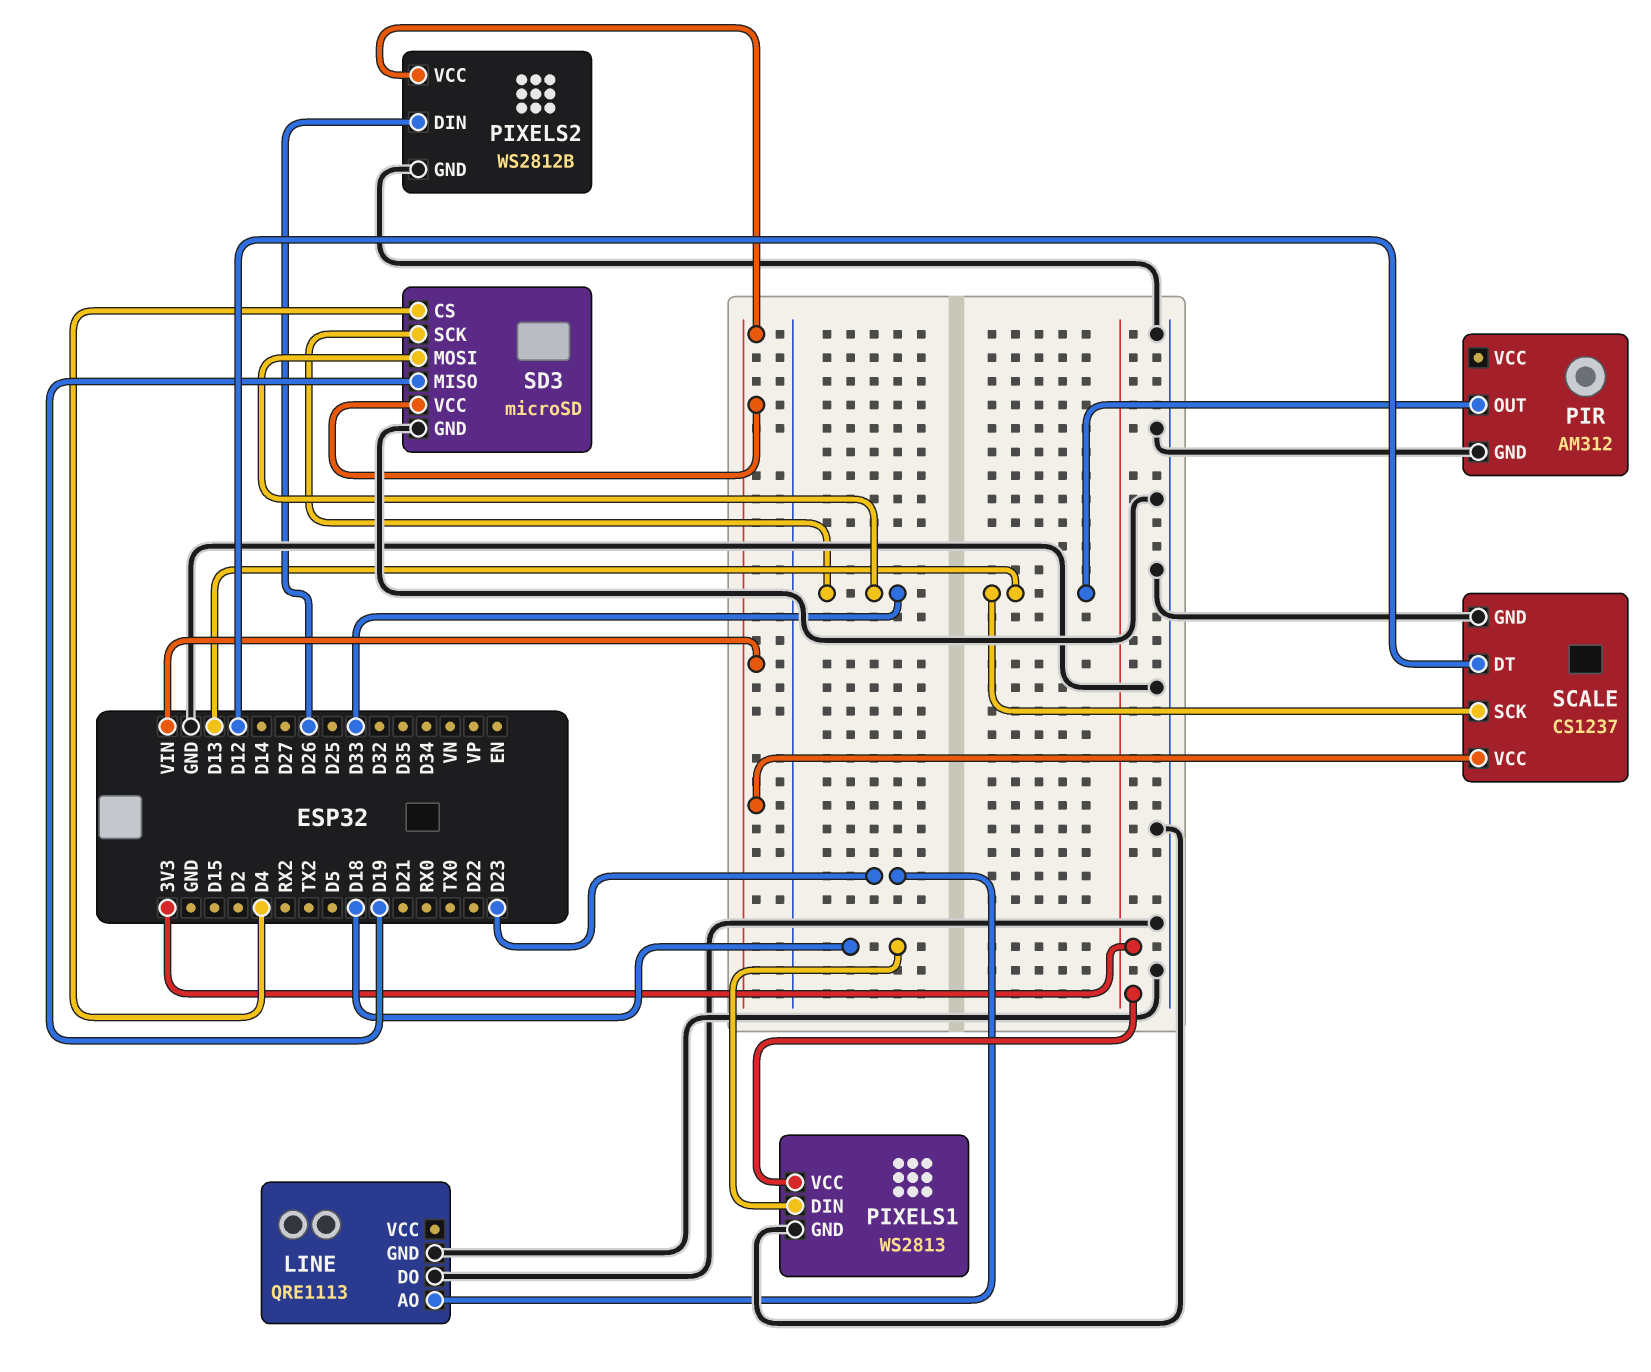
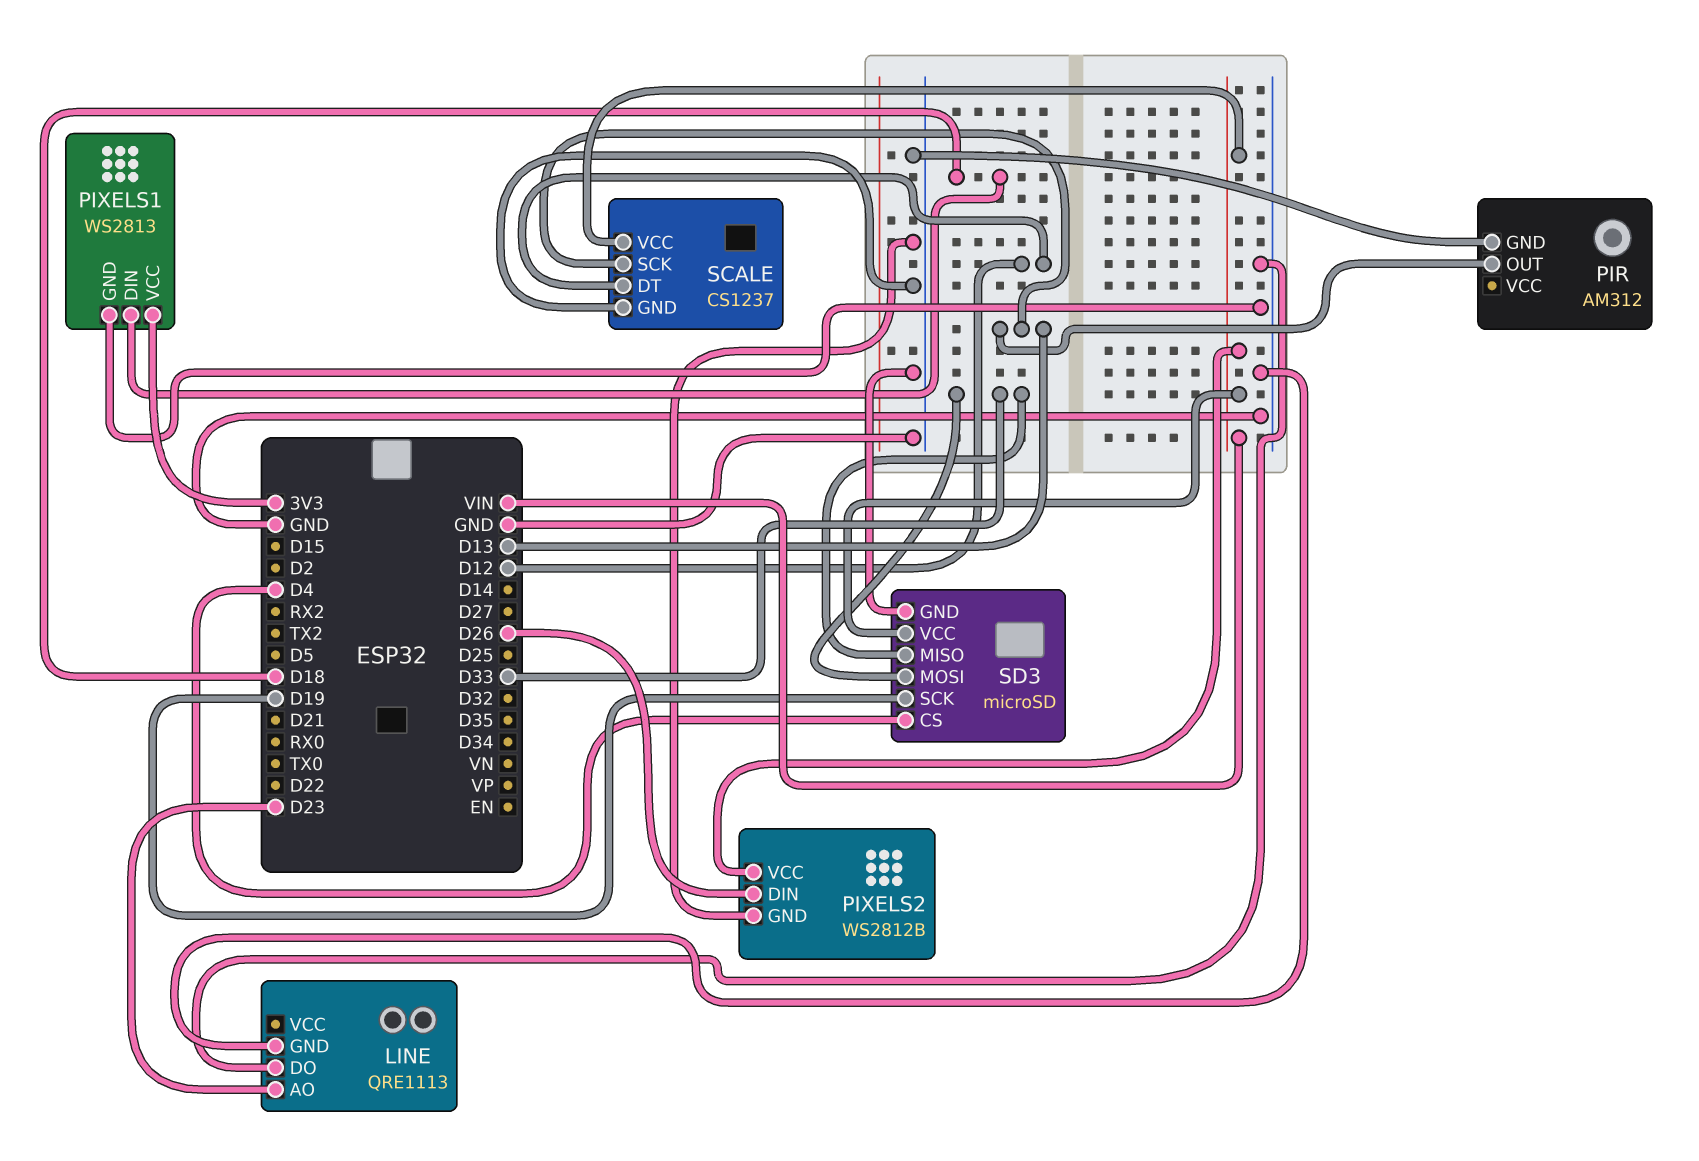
SD3 pin MISO: D19 -> D33
SD3 pin SCK: D33 -> D19

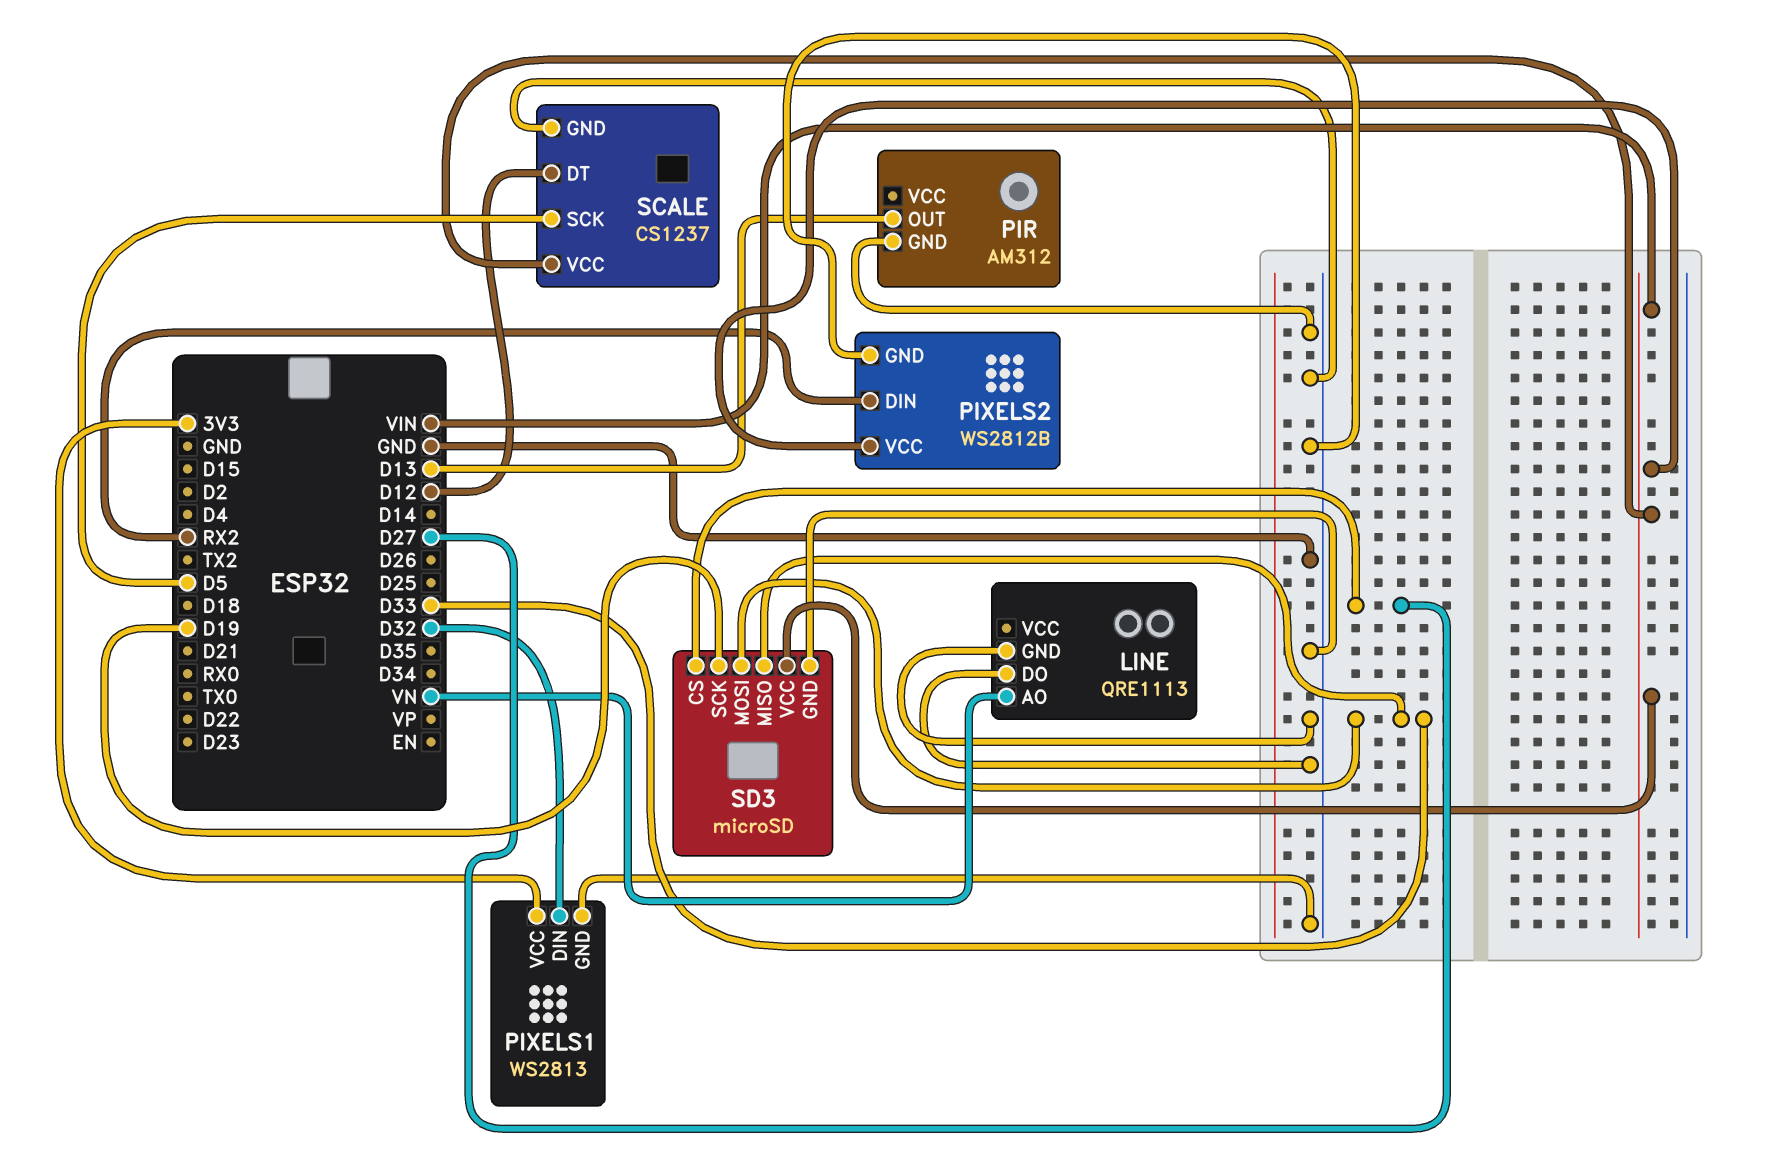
LINE pin AO: D23 -> VN
PIXELS1 pin DIN: D18 -> D32
PIXELS2 pin DIN: D26 -> RX2
SCALE pin SCK: D13 -> D5
SD3 pin CS: D4 -> D27

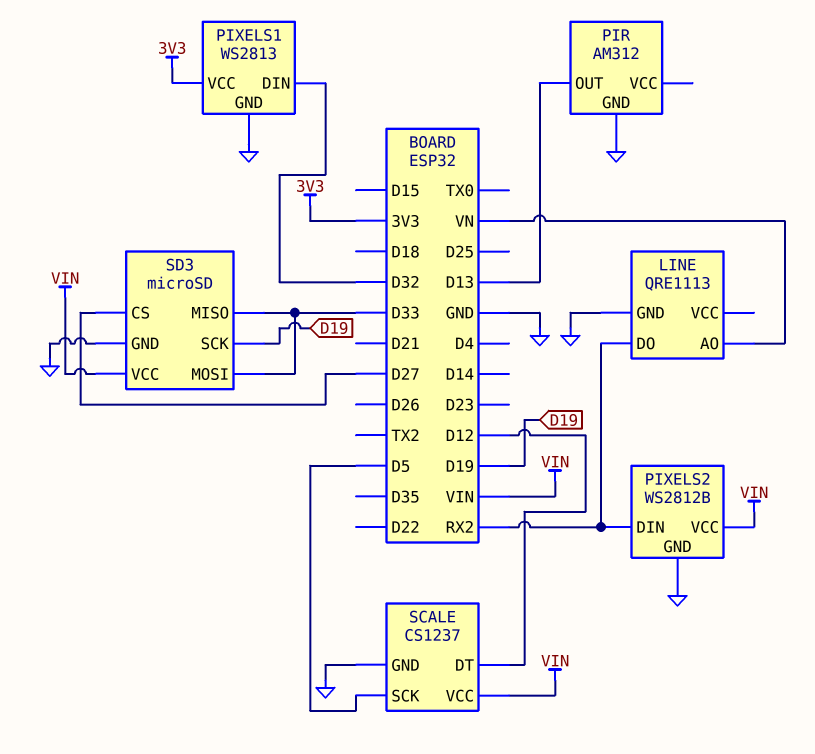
LINE pin DO: GND -> RX2

